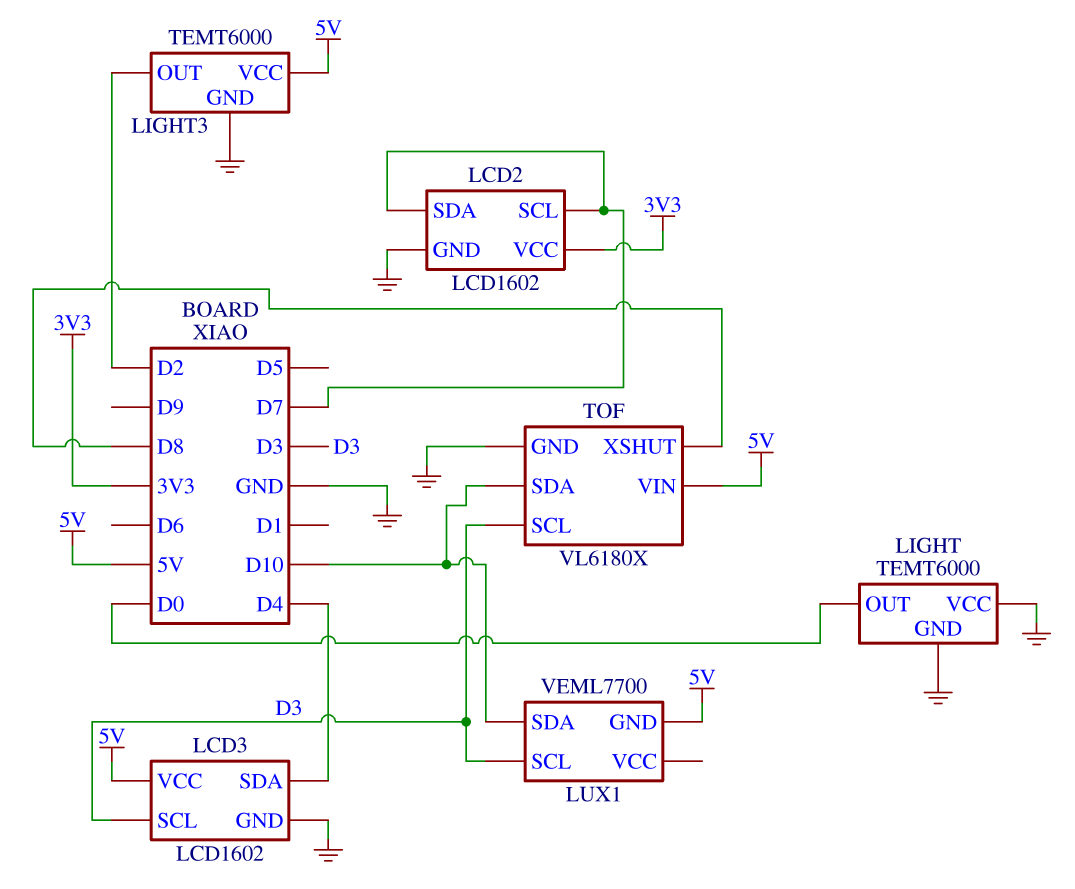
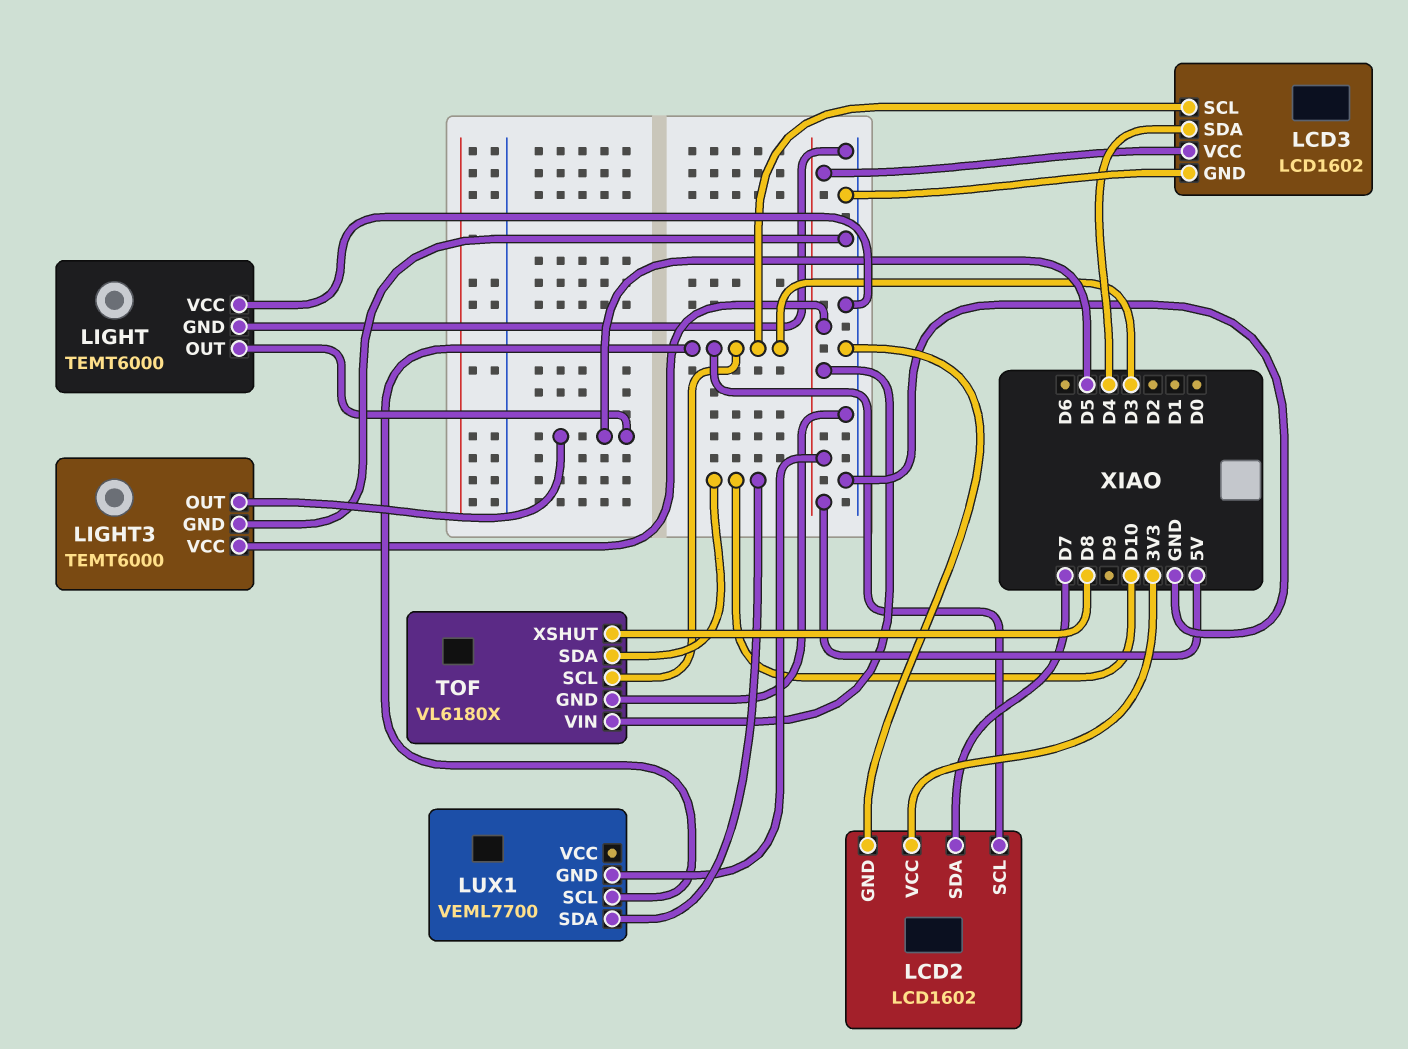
LCD2 pin SCL: D7 -> D3
LIGHT pin OUT: D0 -> D5
LIGHT3 pin OUT: D2 -> D5

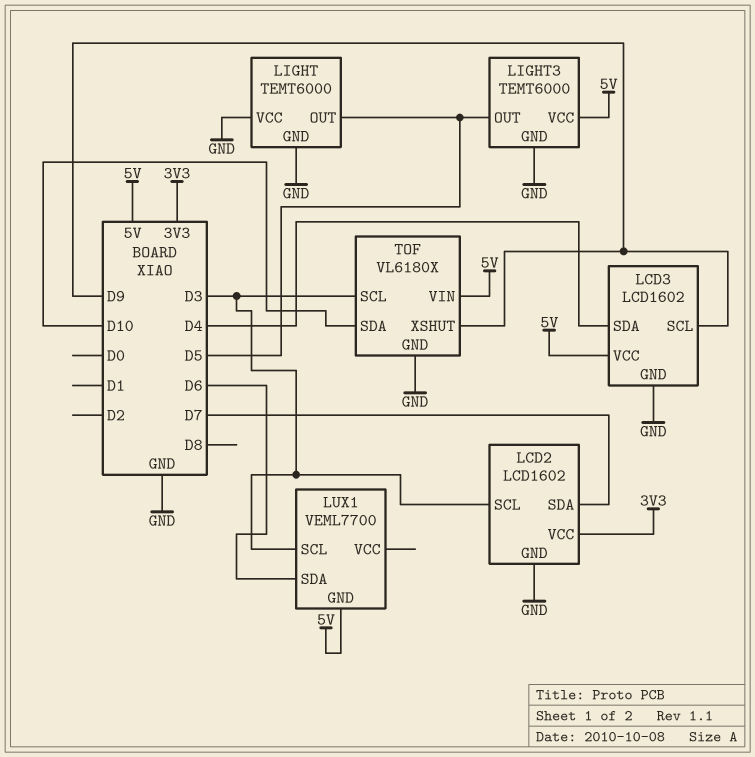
LCD3 pin SCL: D3 -> D9
LUX1 pin SDA: D10 -> D6
TOF pin XSHUT: D8 -> D9

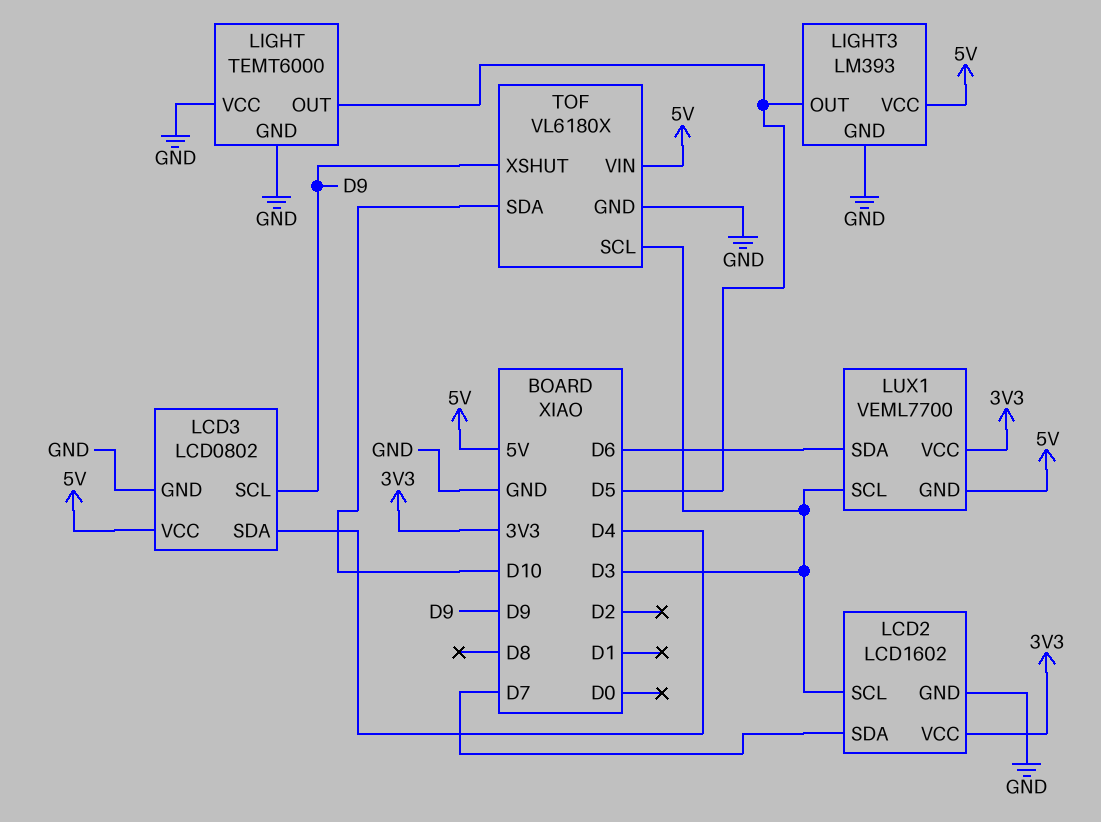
LCD3: LCD1602 -> LCD0802
LIGHT3: TEMT6000 -> LM393
LUX1 pin VCC: none -> 3V3

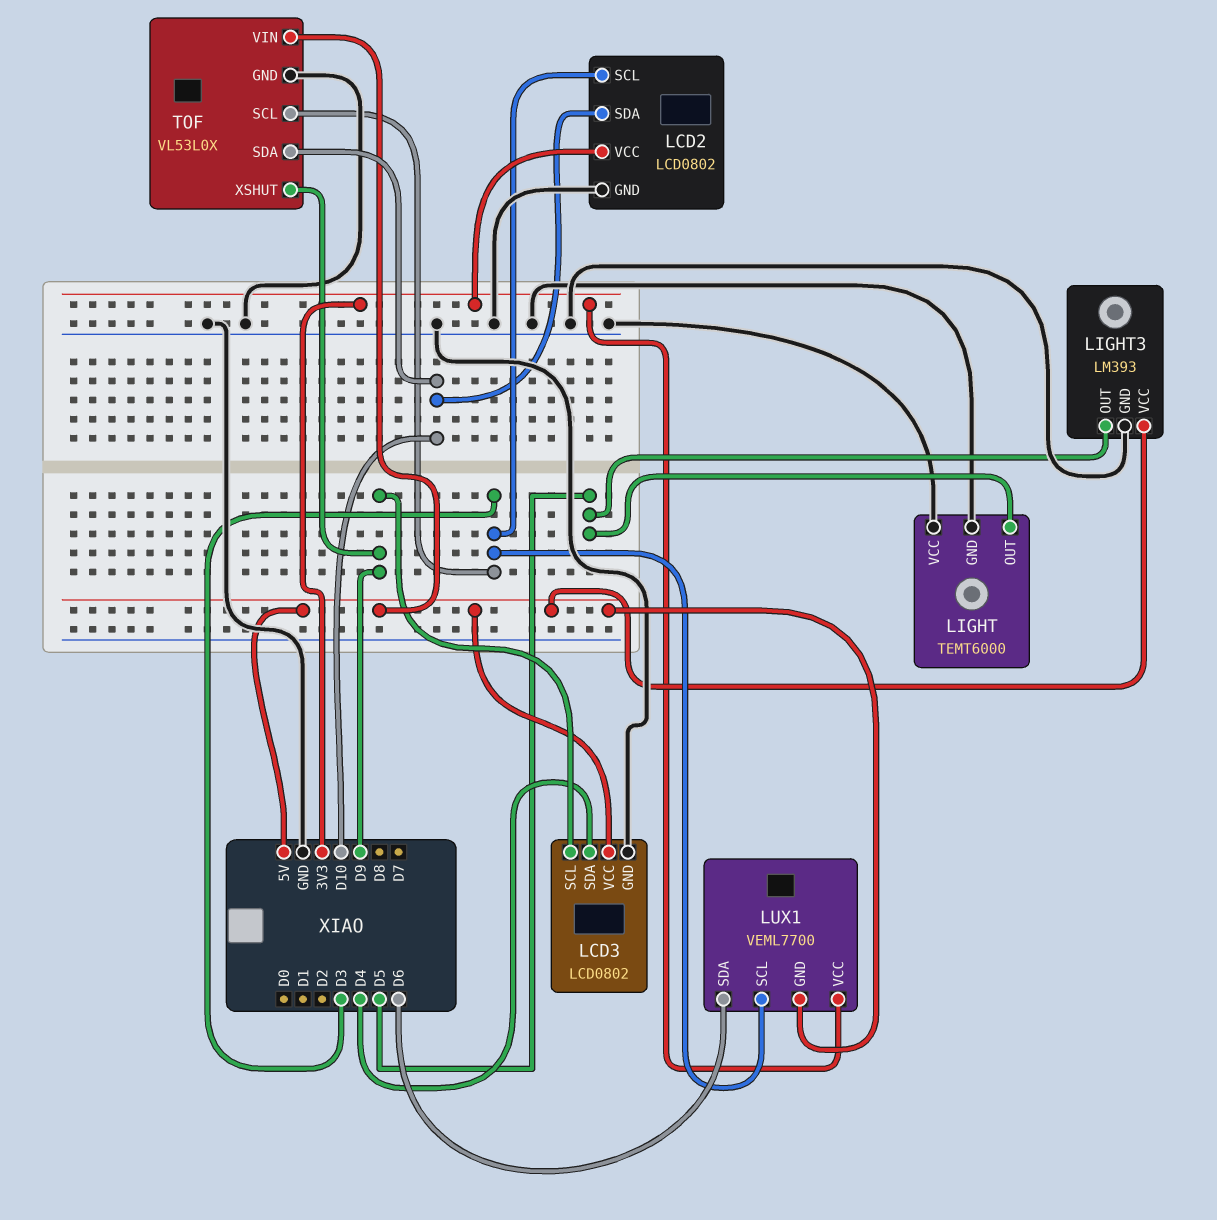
LCD2: LCD1602 -> LCD0802
LCD2 pin SDA: D7 -> D10
TOF: VL6180X -> VL53L0X

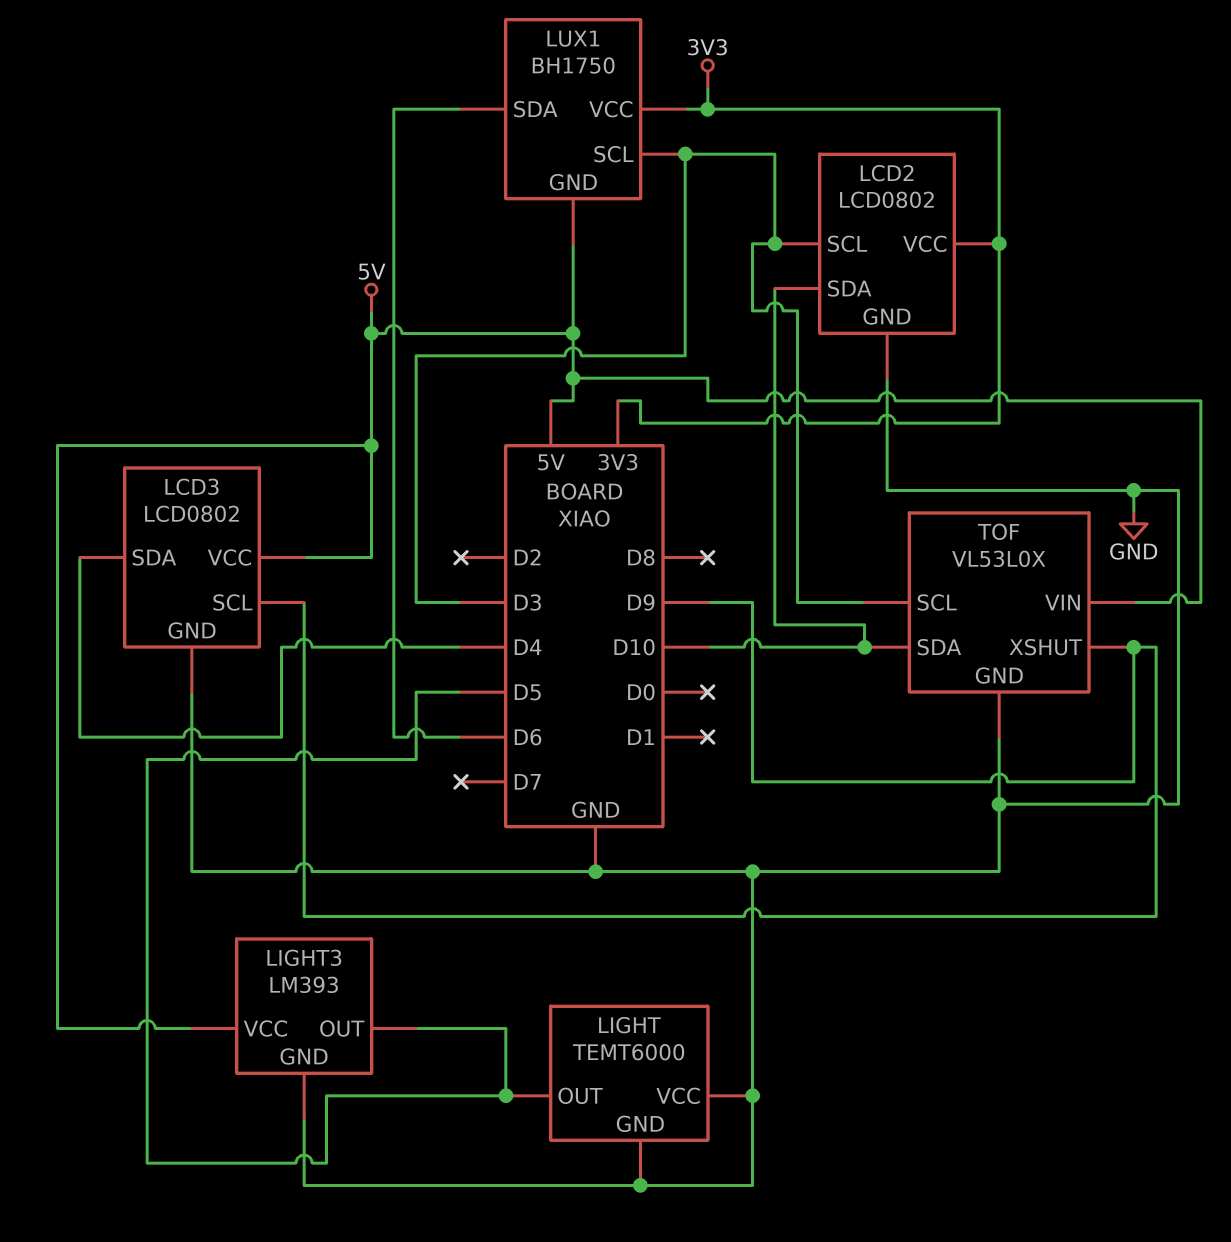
LUX1: VEML7700 -> BH1750

